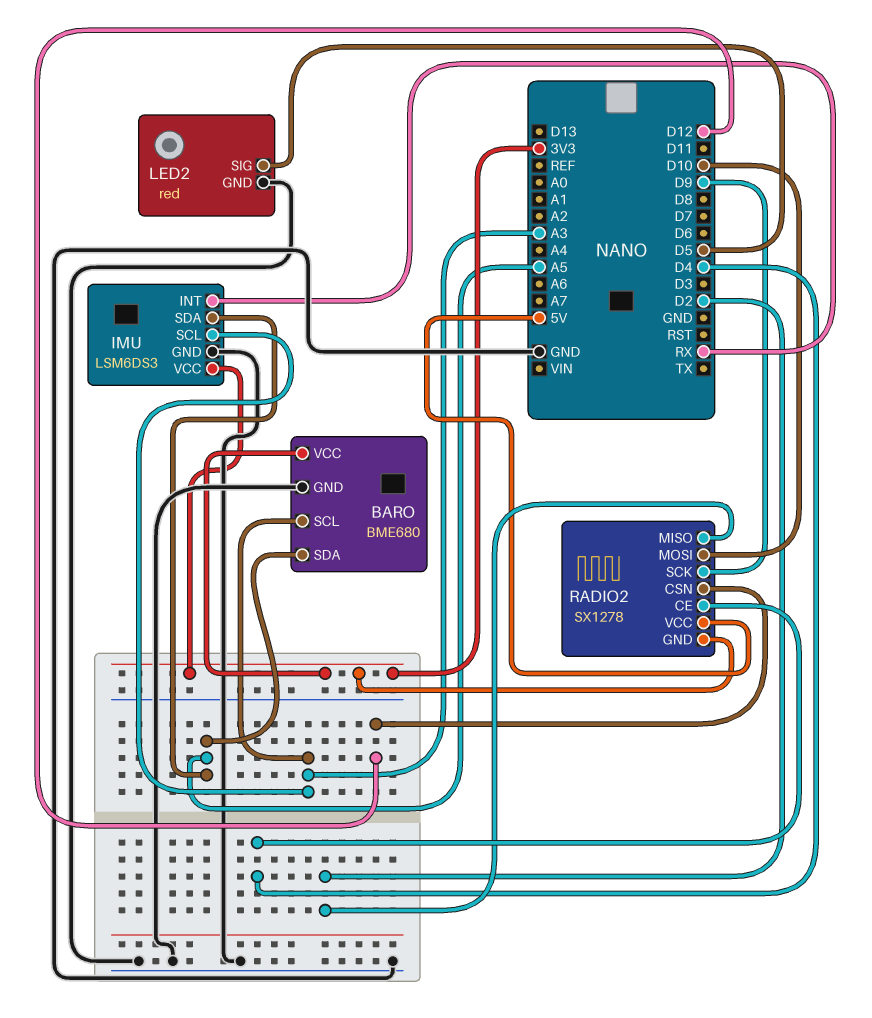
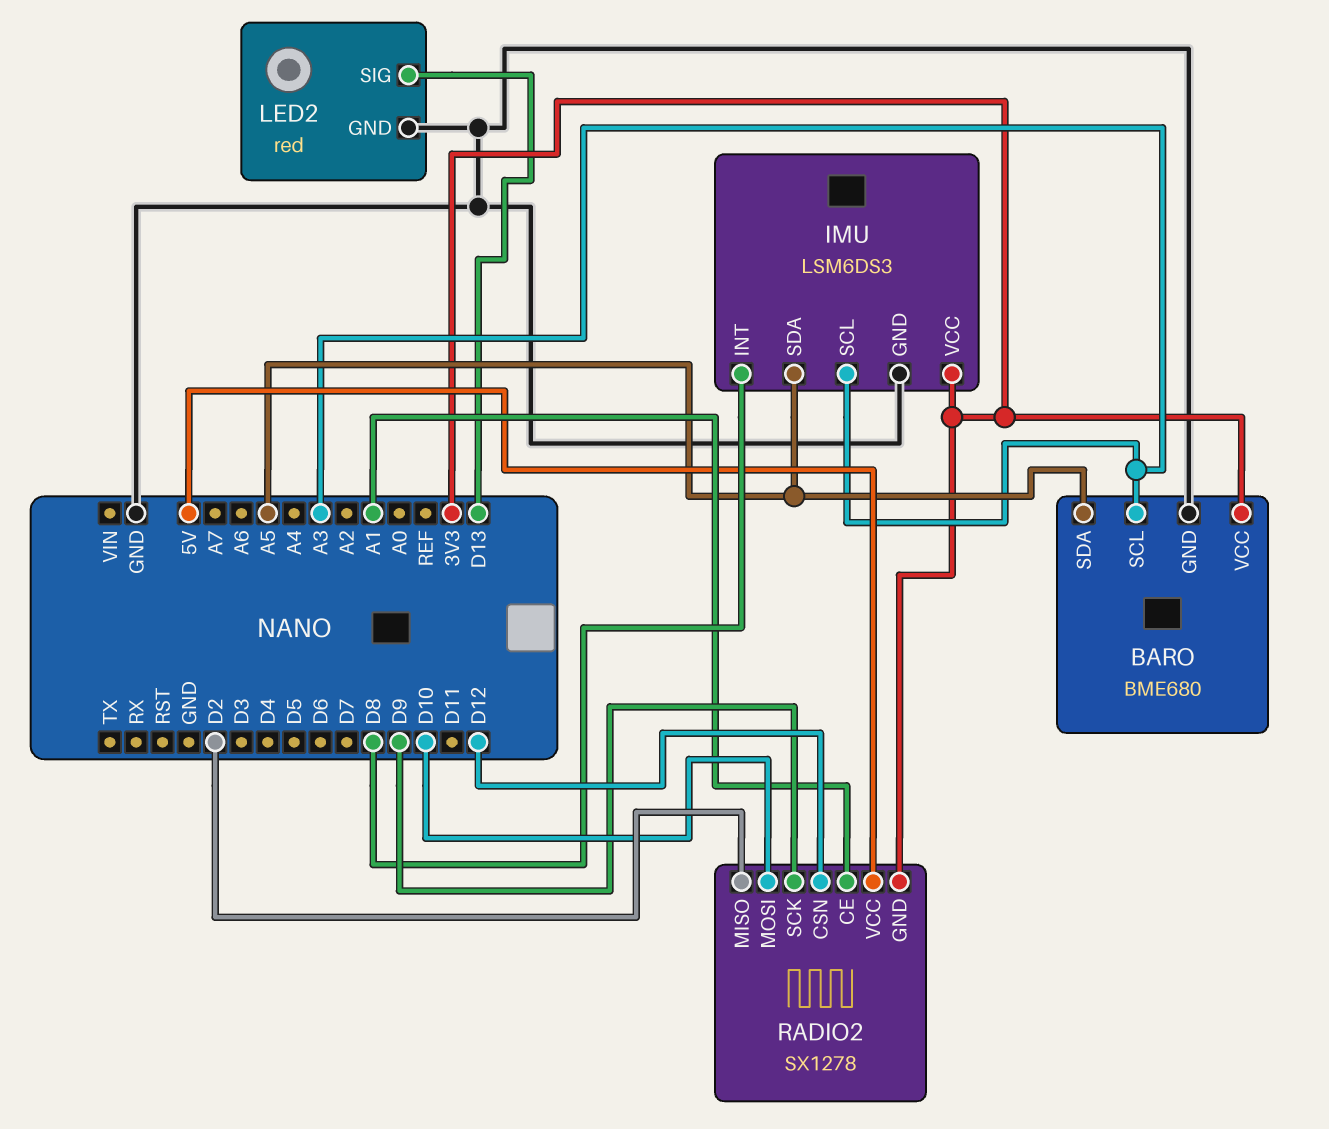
IMU pin INT: RX -> D8
LED2 pin SIG: D5 -> D13
RADIO2 pin CE: D4 -> A1

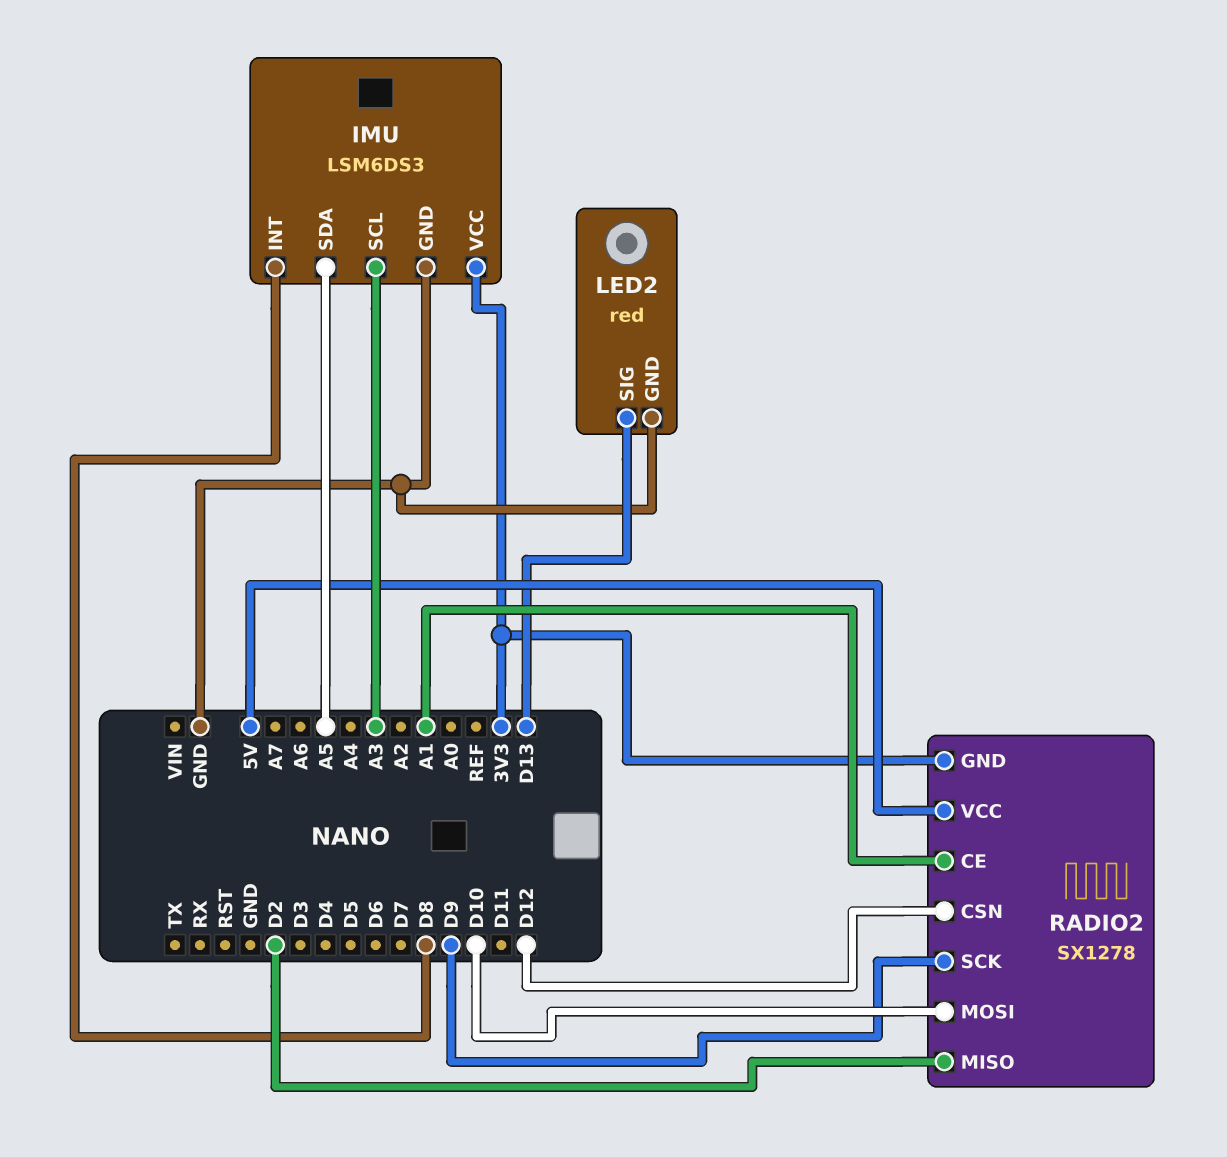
BARO: BME680 -> none
BARO pin GND: GND -> none
BARO pin SCL: A3 -> none
BARO pin SDA: A5 -> none
BARO pin VCC: 3V3 -> none

